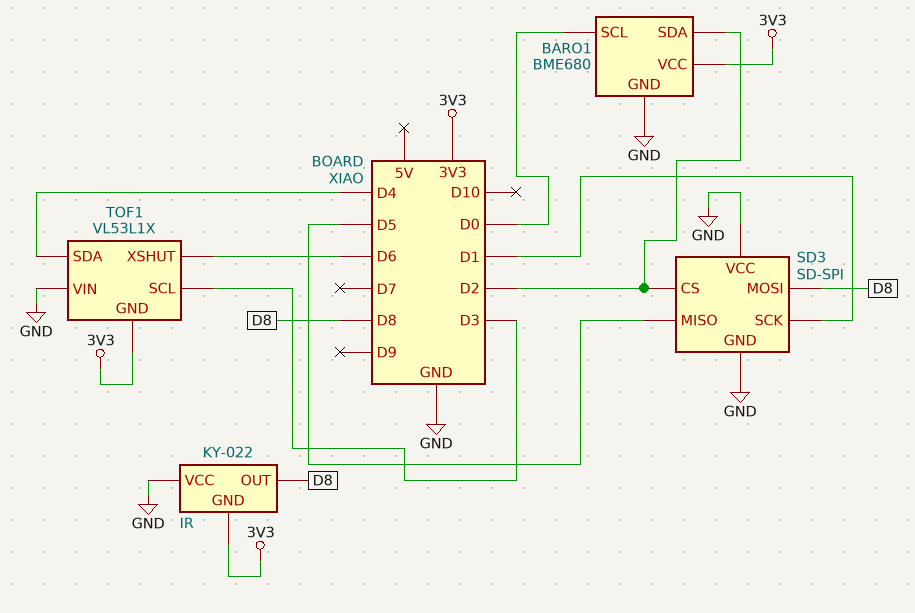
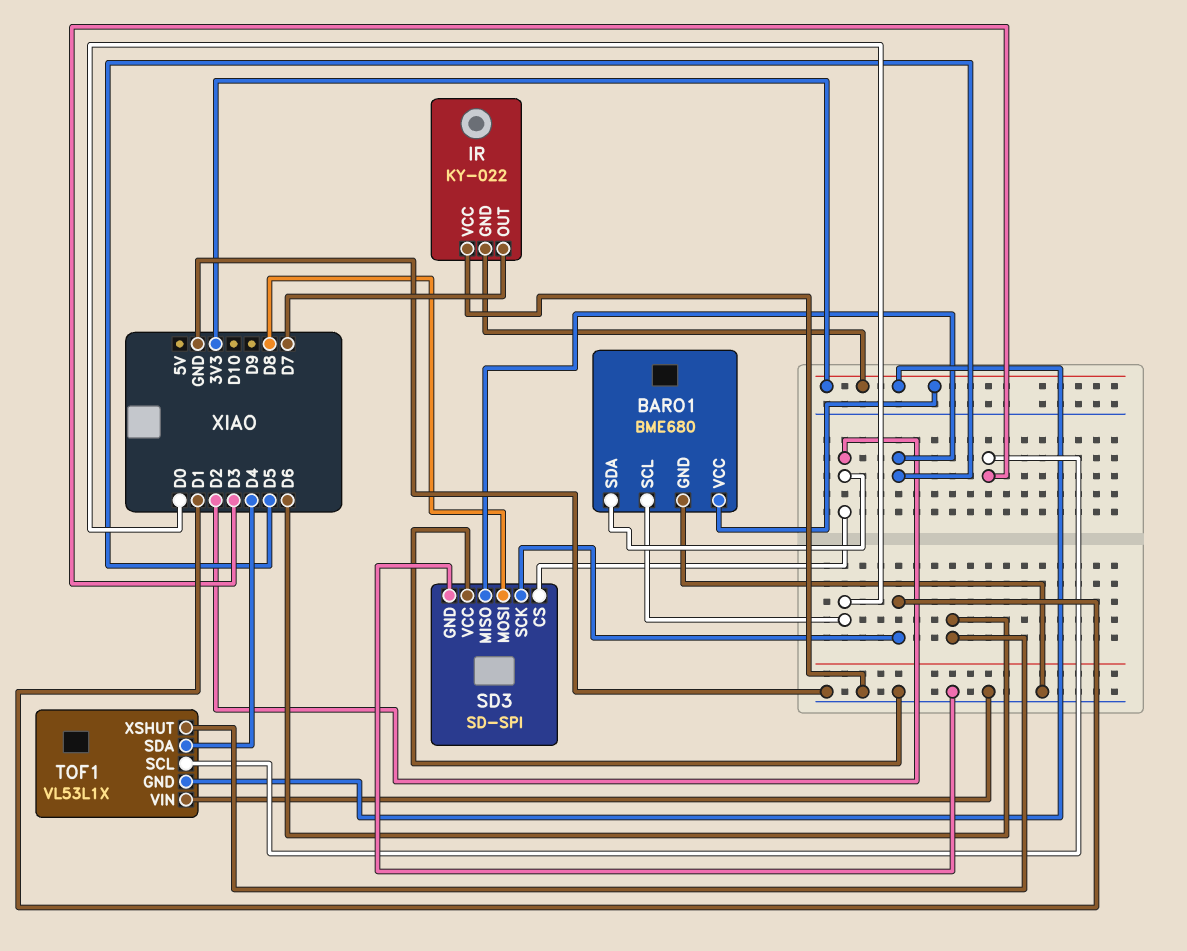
IR pin OUT: D8 -> D7

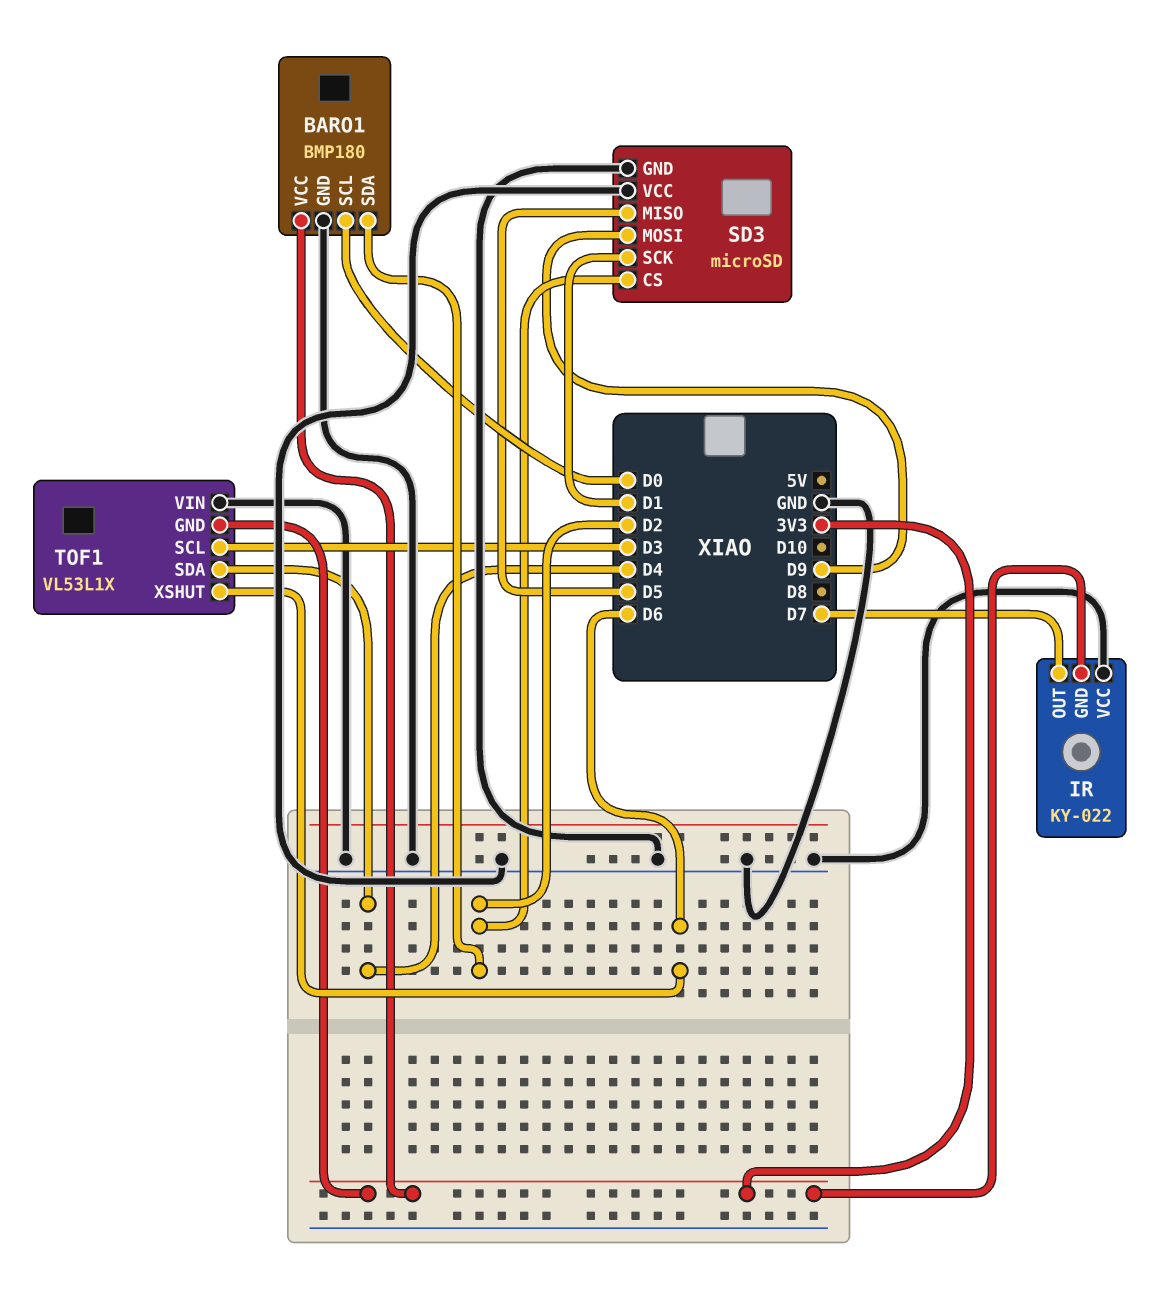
BARO1: BME680 -> BMP180
SD3: SD-SPI -> microSD
SD3 pin MOSI: D8 -> D9

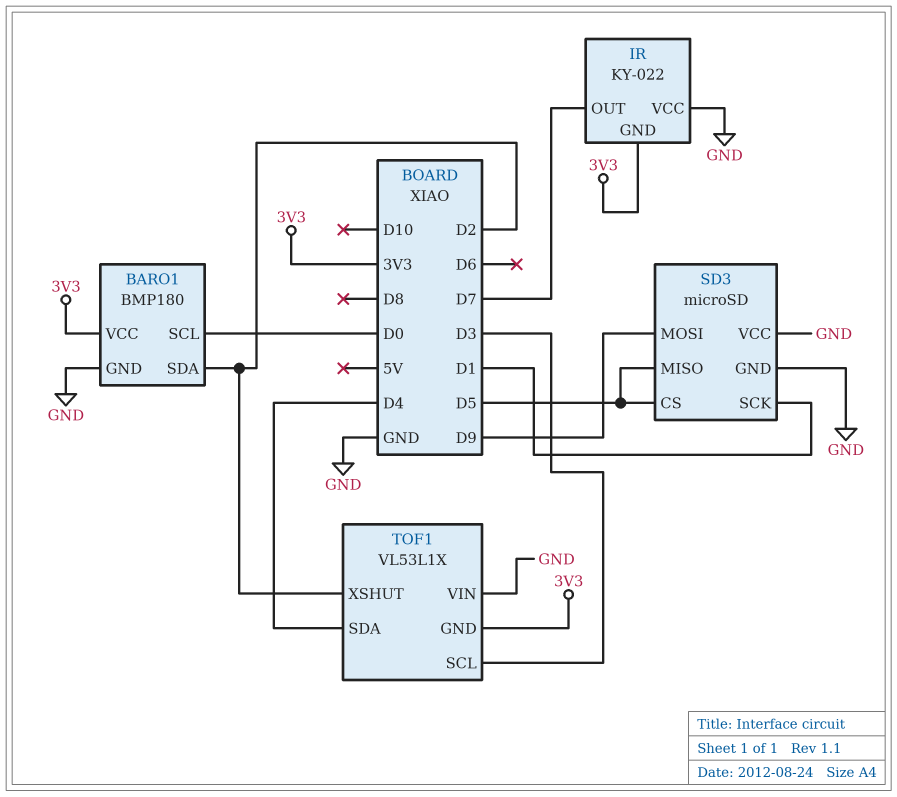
SD3 pin CS: D2 -> D5
TOF1 pin XSHUT: D6 -> D2

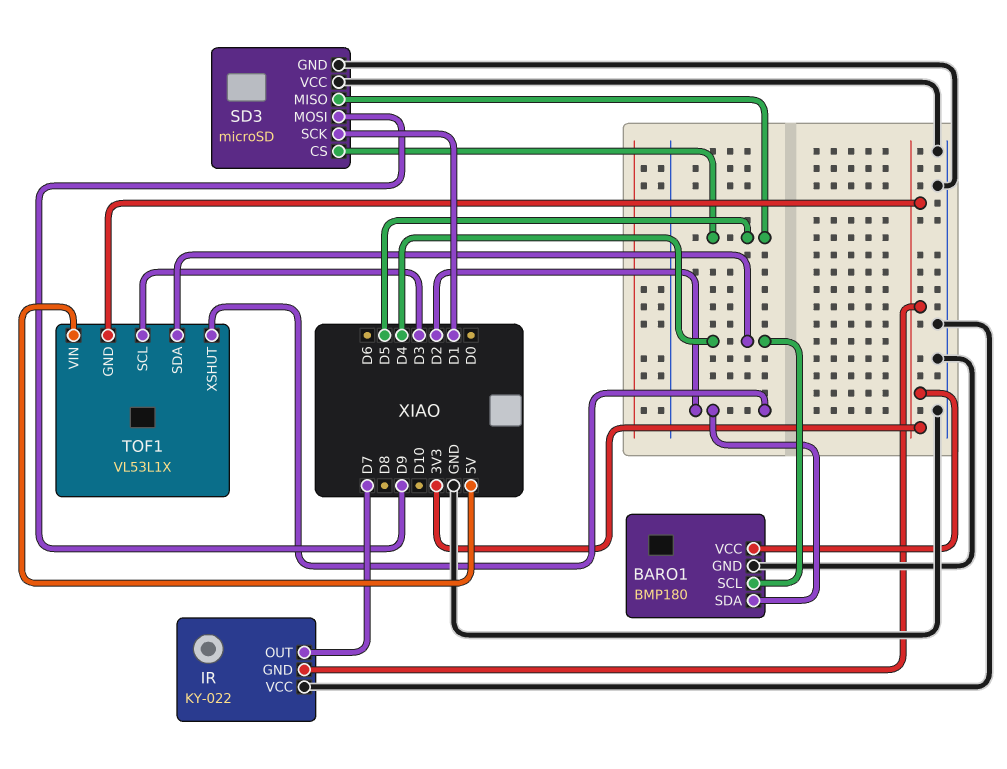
BARO1 pin SCL: D0 -> D4
TOF1 pin VIN: GND -> 5V

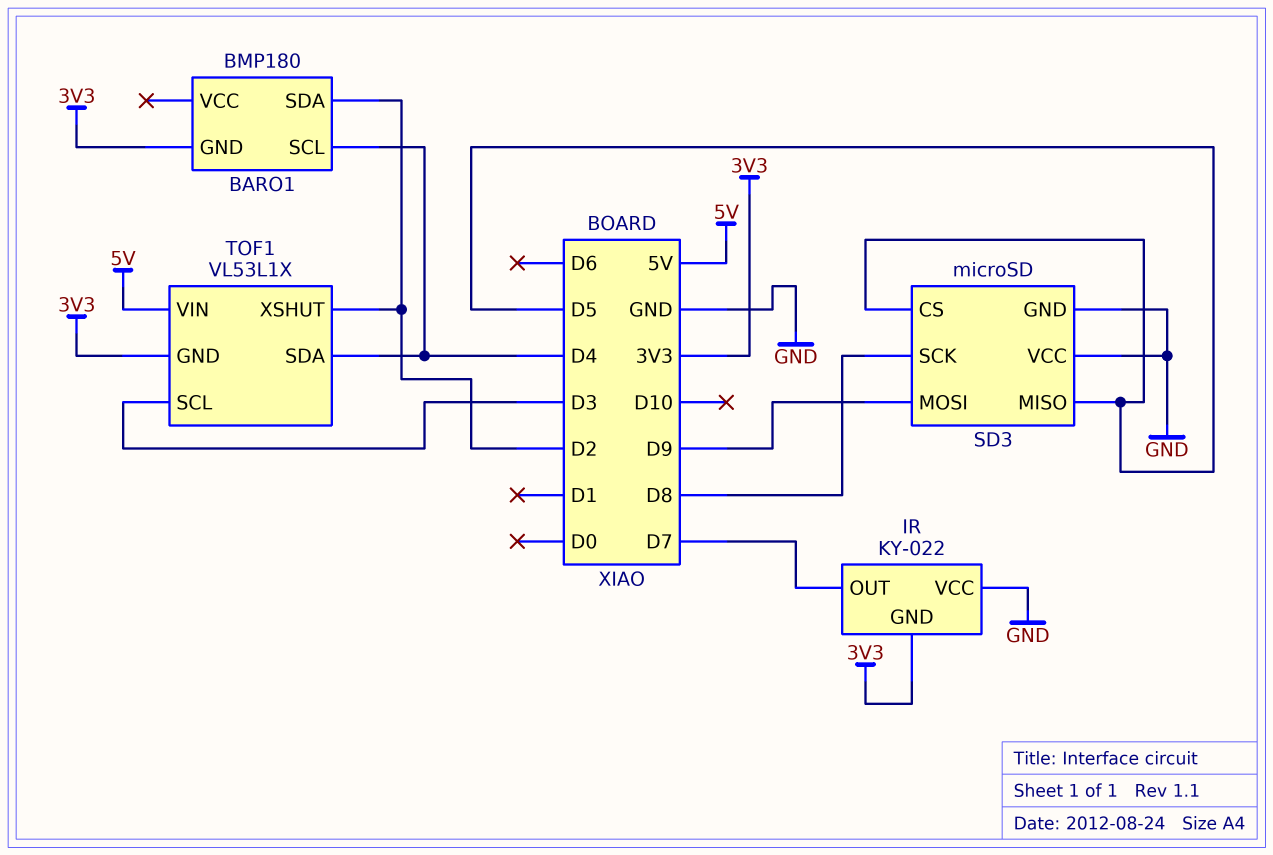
BARO1 pin GND: GND -> 3V3
BARO1 pin VCC: 3V3 -> none
SD3 pin SCK: D1 -> D8

